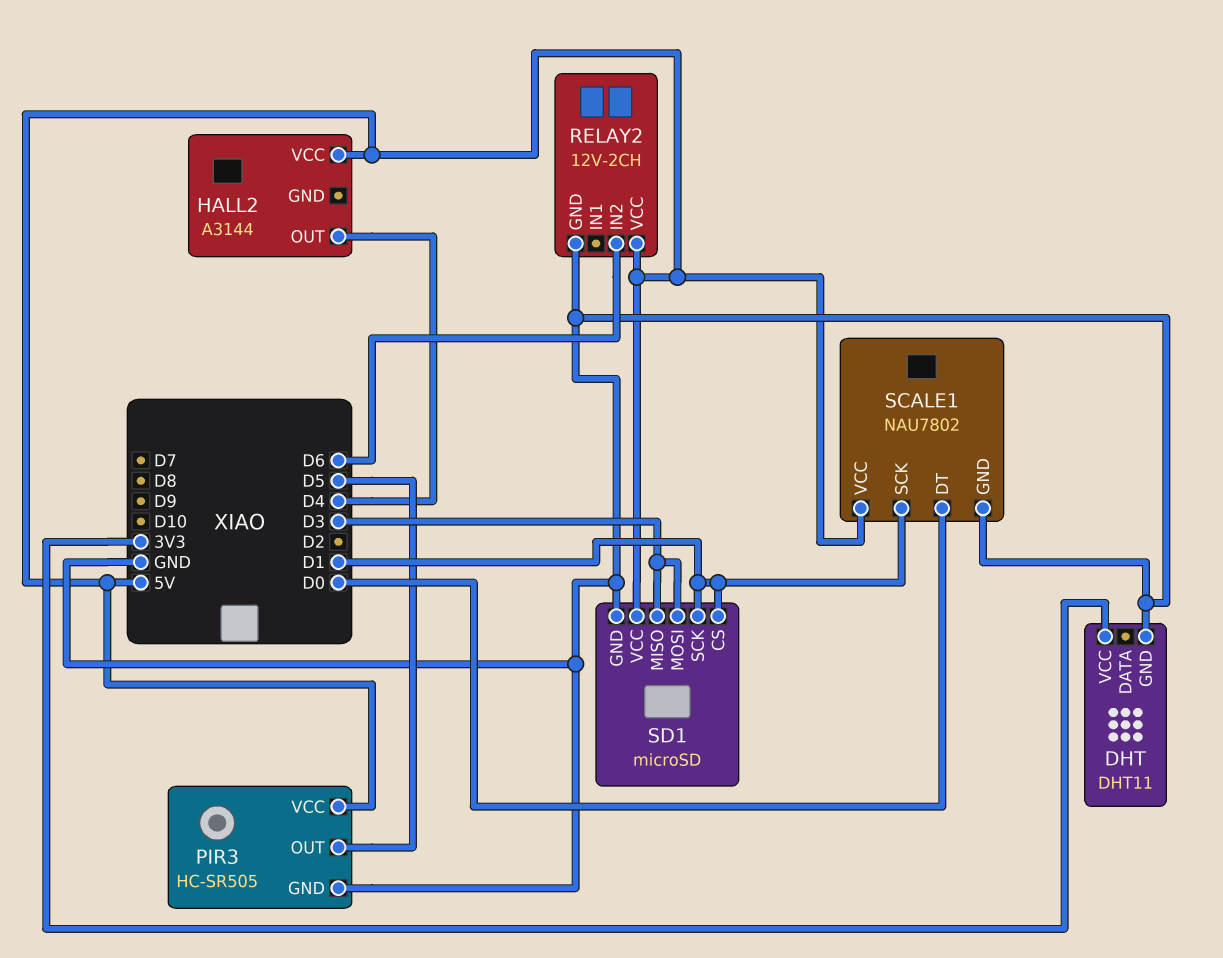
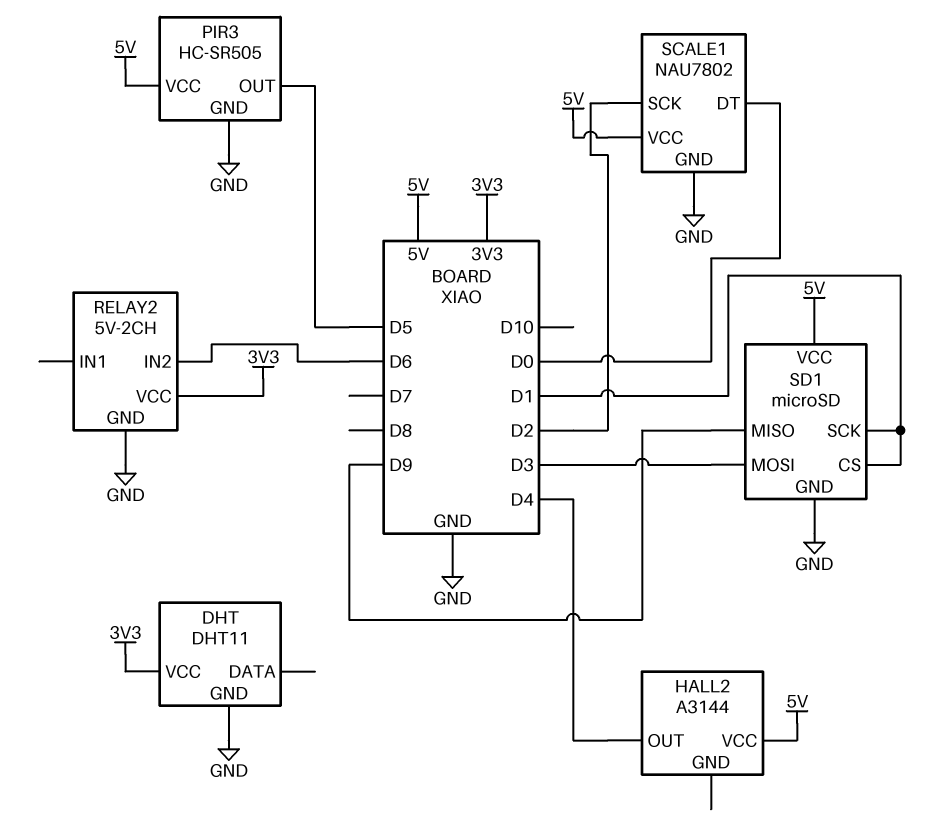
RELAY2: 12V-2CH -> 5V-2CH
RELAY2 pin VCC: 5V -> 3V3
SCALE1 pin SCK: D1 -> D2
SD1 pin MISO: D3 -> D9

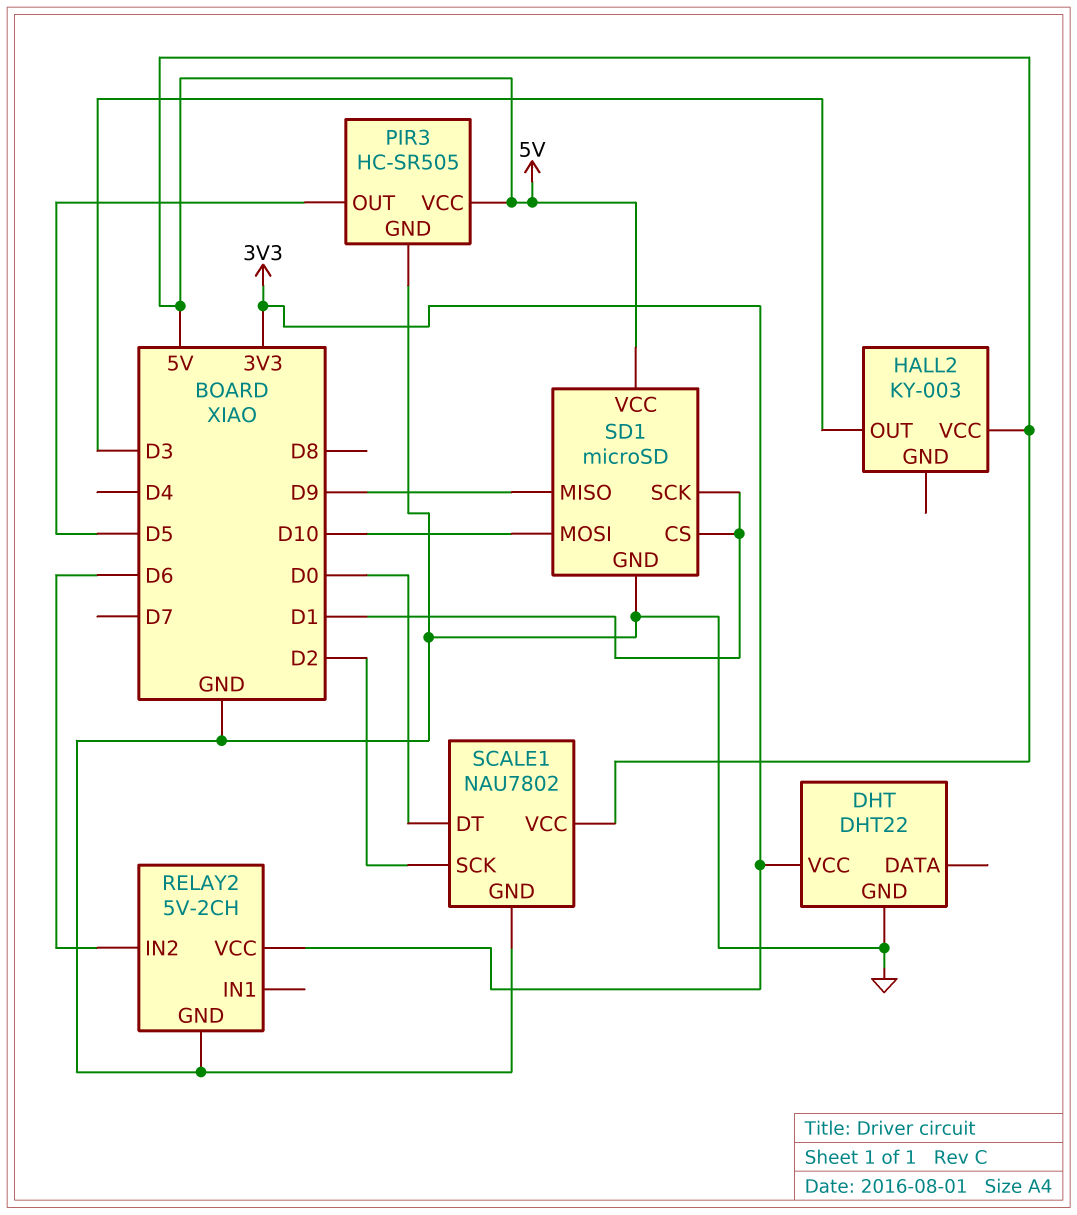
DHT: DHT11 -> DHT22
HALL2: A3144 -> KY-003
HALL2 pin OUT: D4 -> D3
SD1 pin MOSI: D3 -> D10

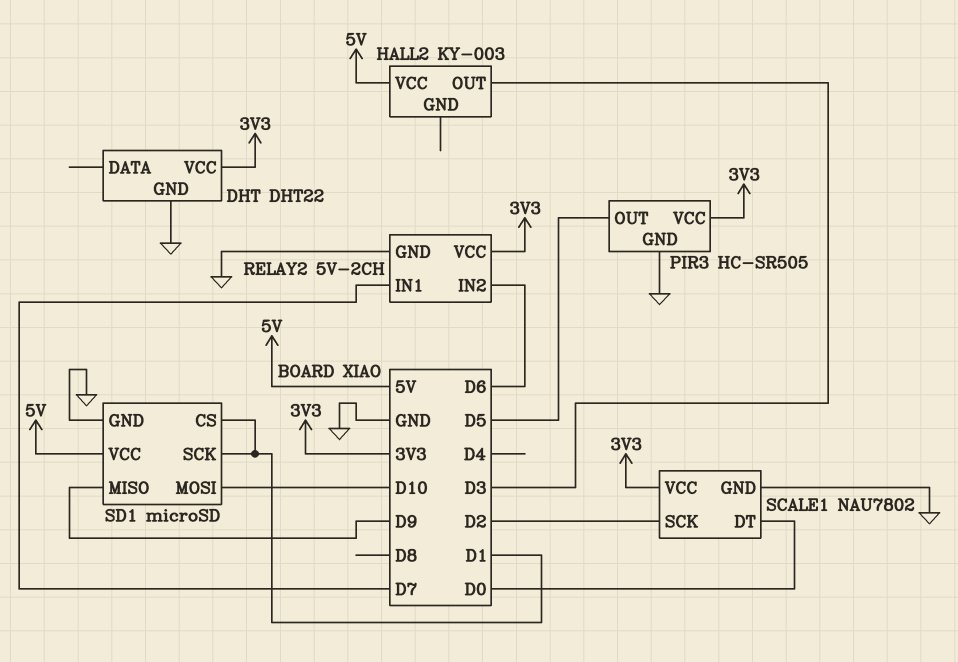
PIR3 pin VCC: 5V -> 3V3
RELAY2 pin IN1: none -> D7
SCALE1 pin VCC: 5V -> 3V3

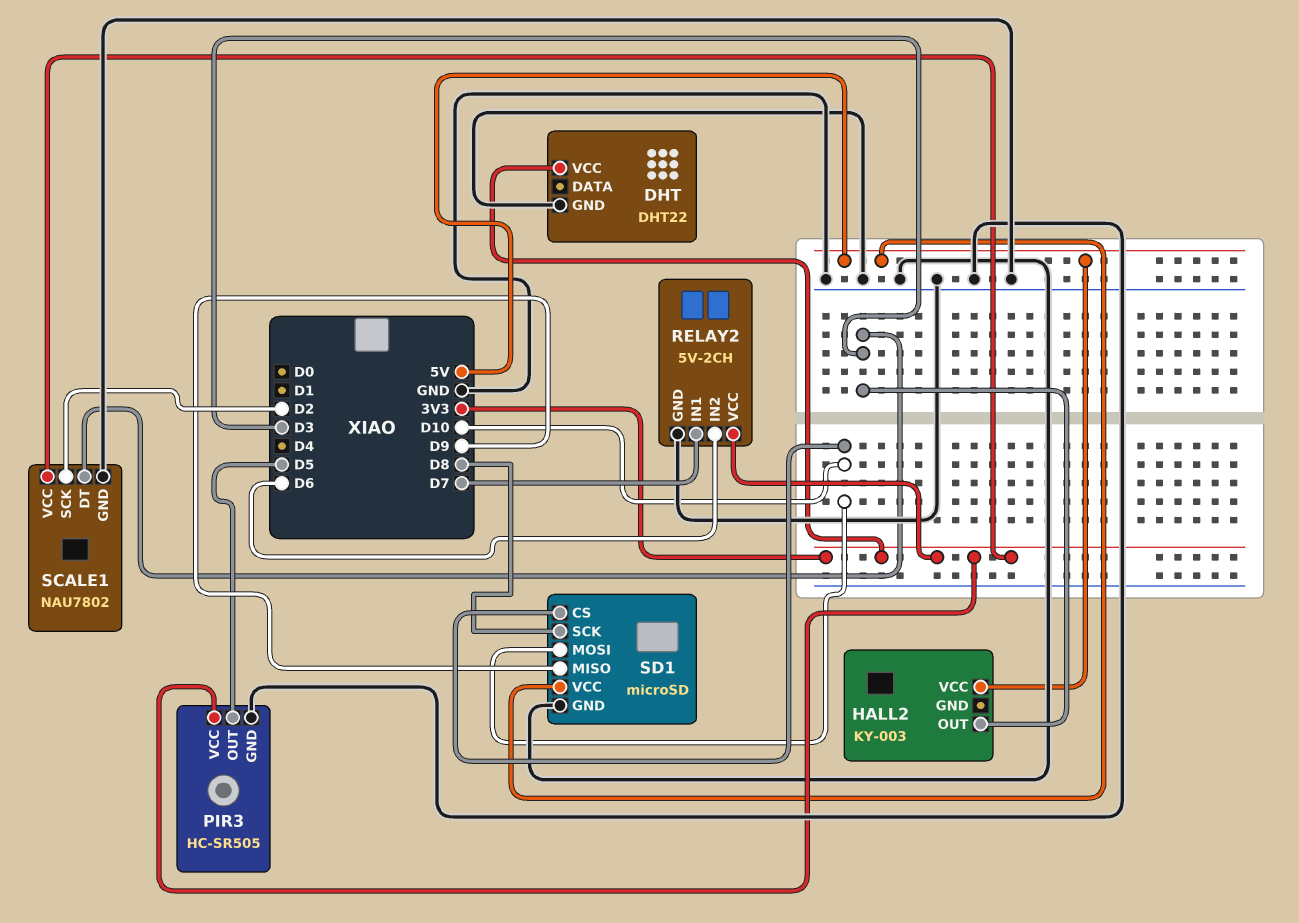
SCALE1 pin DT: D0 -> D3
SD1 pin CS: D1 -> D10
SD1 pin SCK: D1 -> D8

